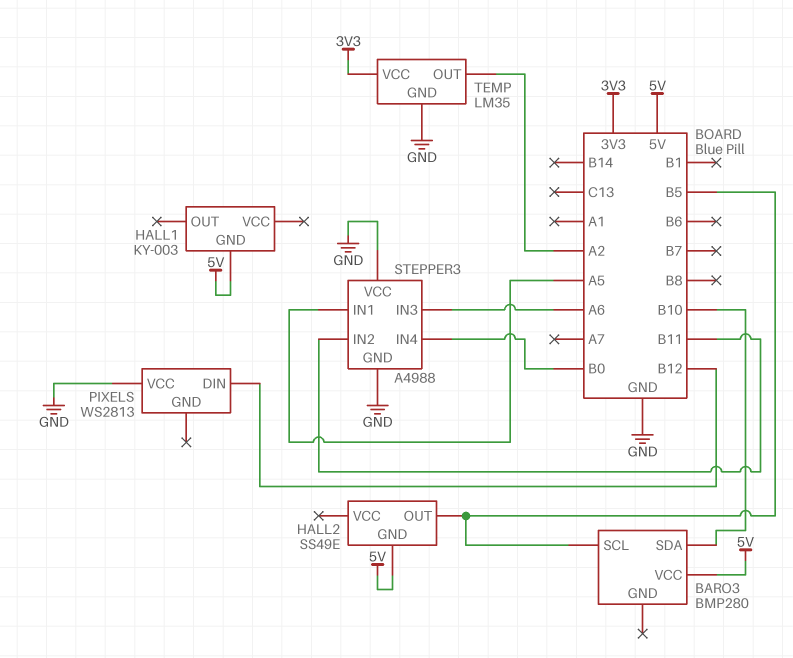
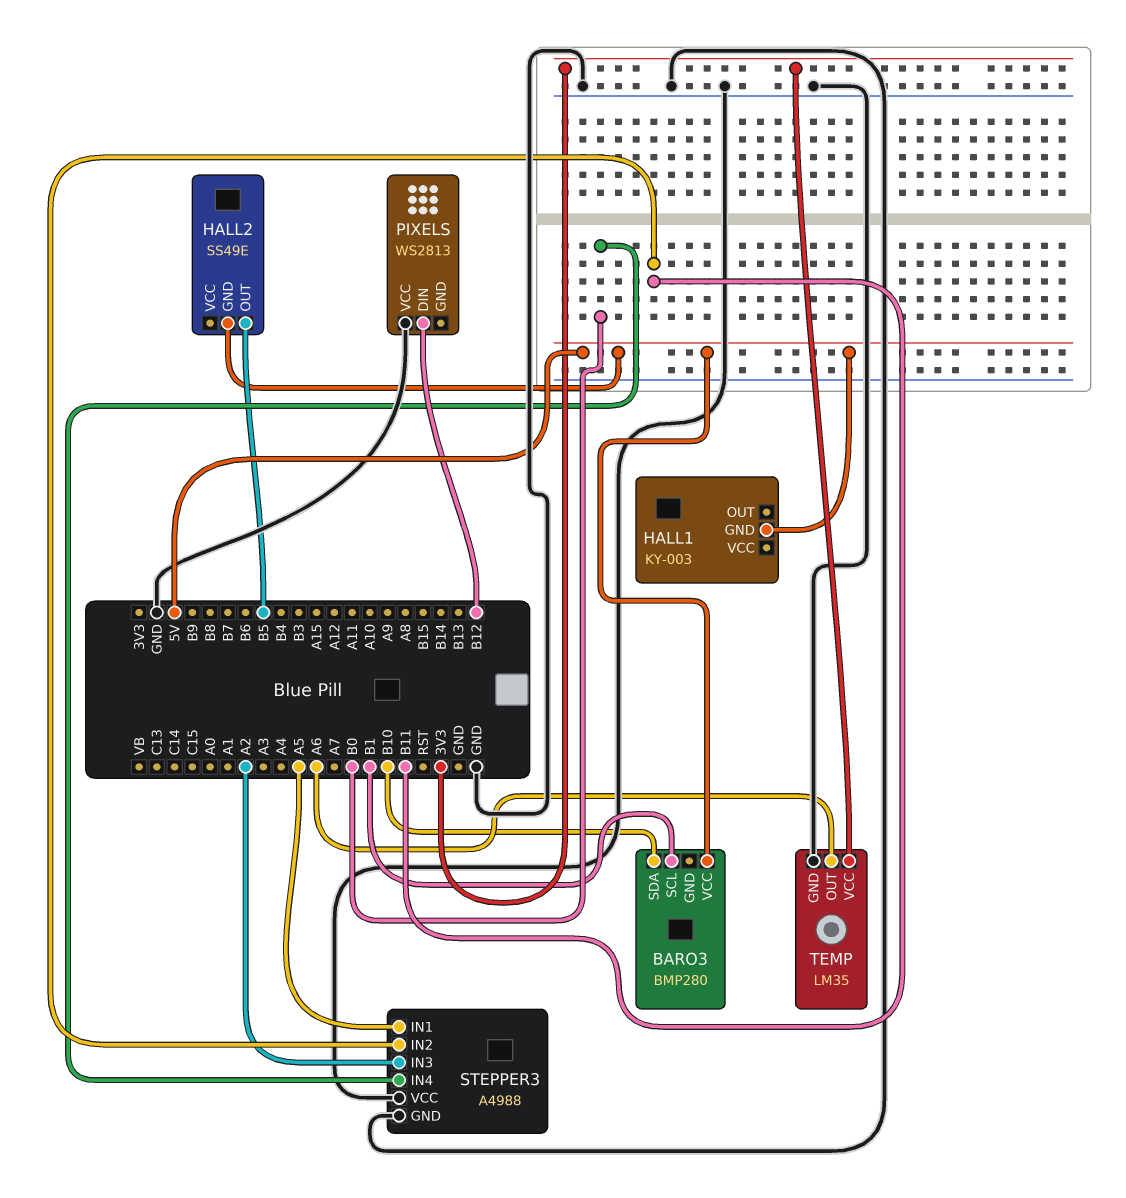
BARO3 pin SCL: B5 -> B1
STEPPER3 pin IN3: A6 -> A2
TEMP pin OUT: A2 -> A6

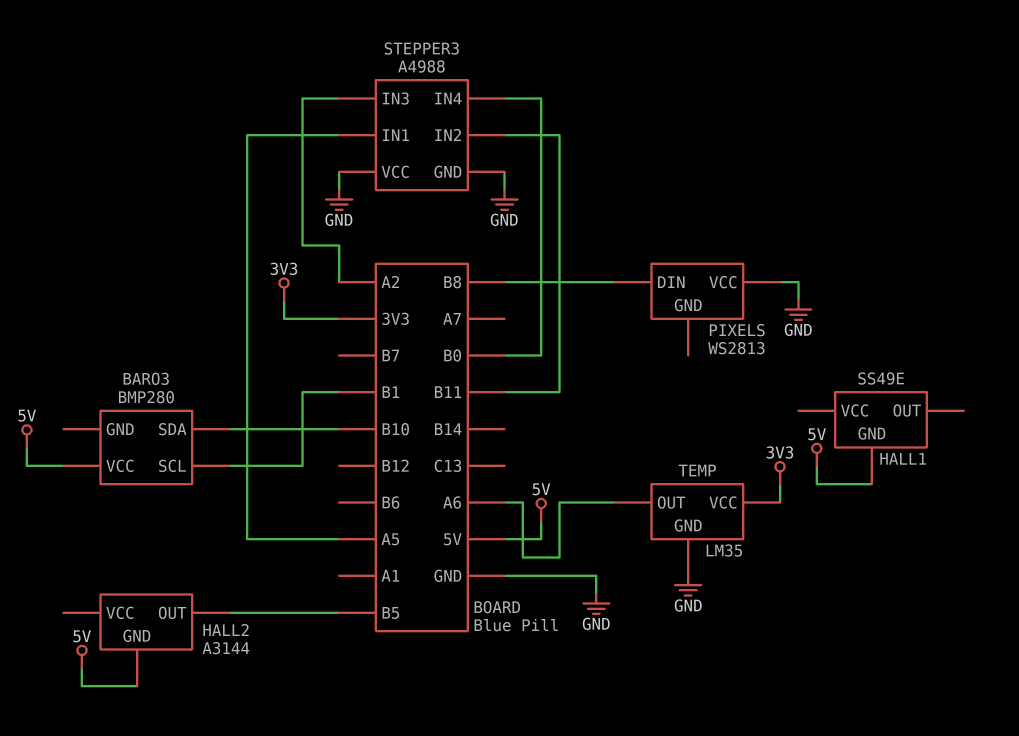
HALL1: KY-003 -> SS49E
HALL2: SS49E -> A3144
PIXELS pin DIN: B12 -> B8

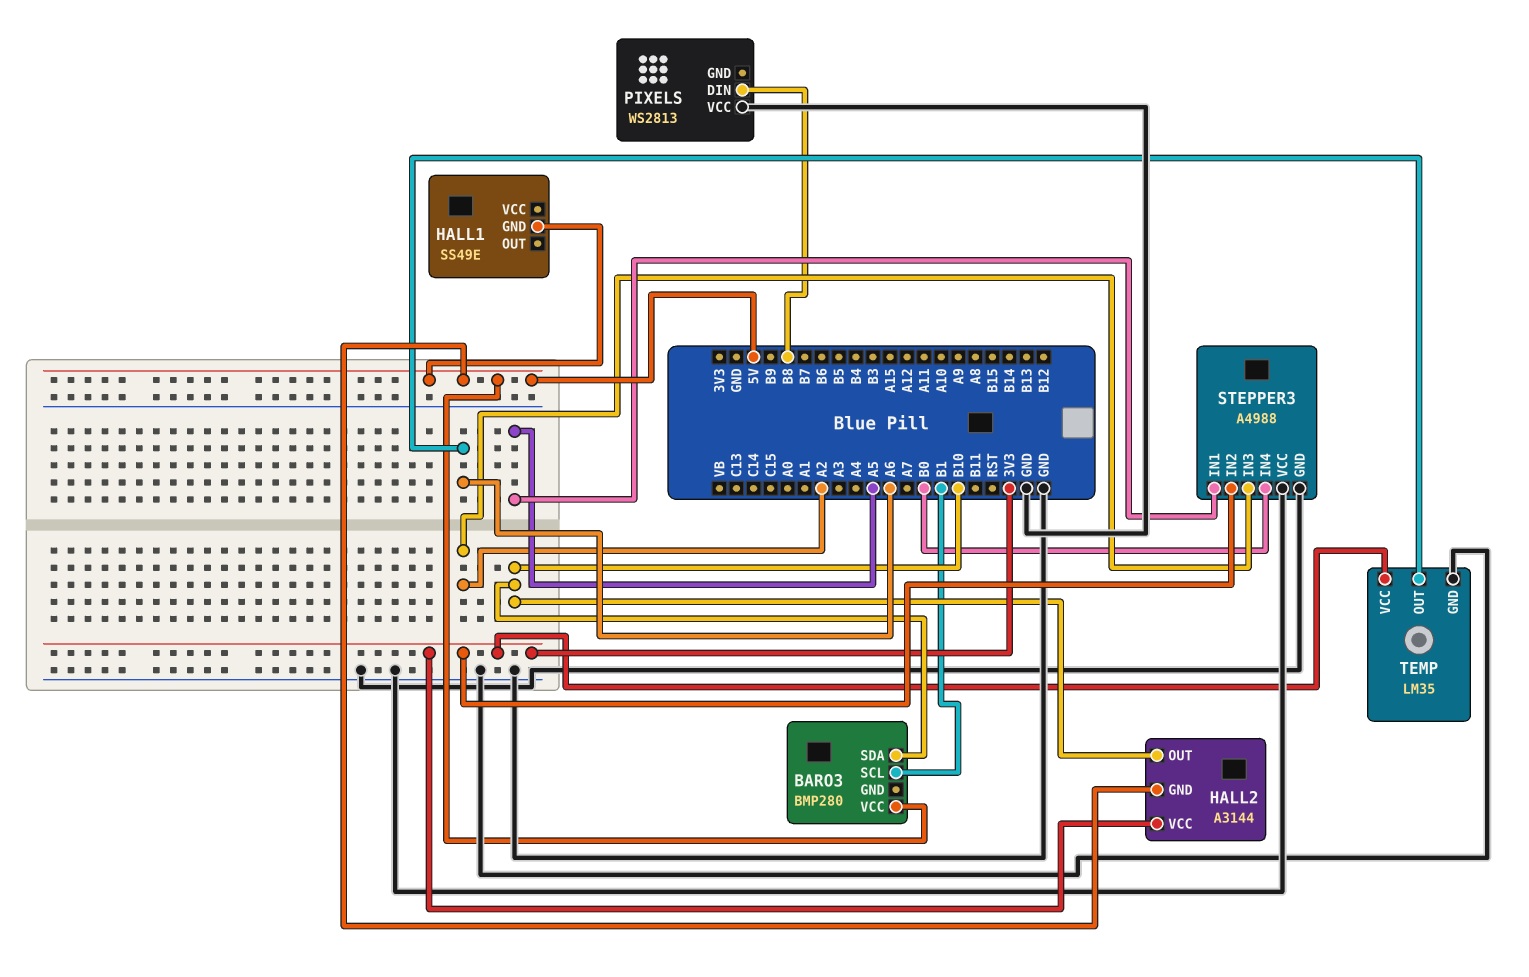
HALL2 pin OUT: B5 -> B10
HALL2 pin VCC: none -> 3V3
STEPPER3 pin IN2: B11 -> 3V3

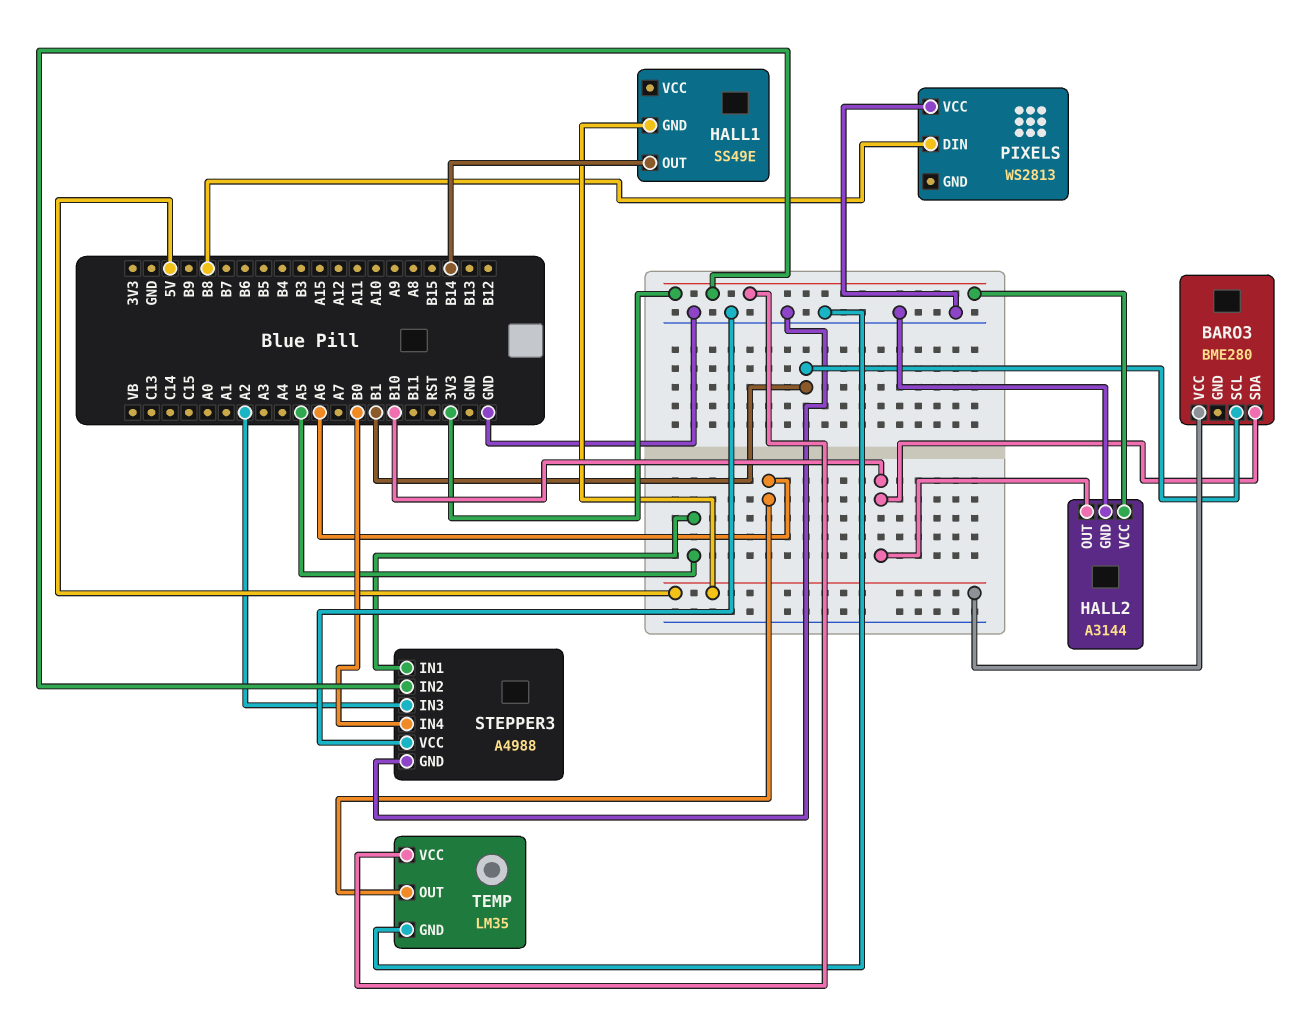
BARO3: BMP280 -> BME280
HALL1 pin OUT: none -> B14
HALL2 pin GND: 5V -> GND

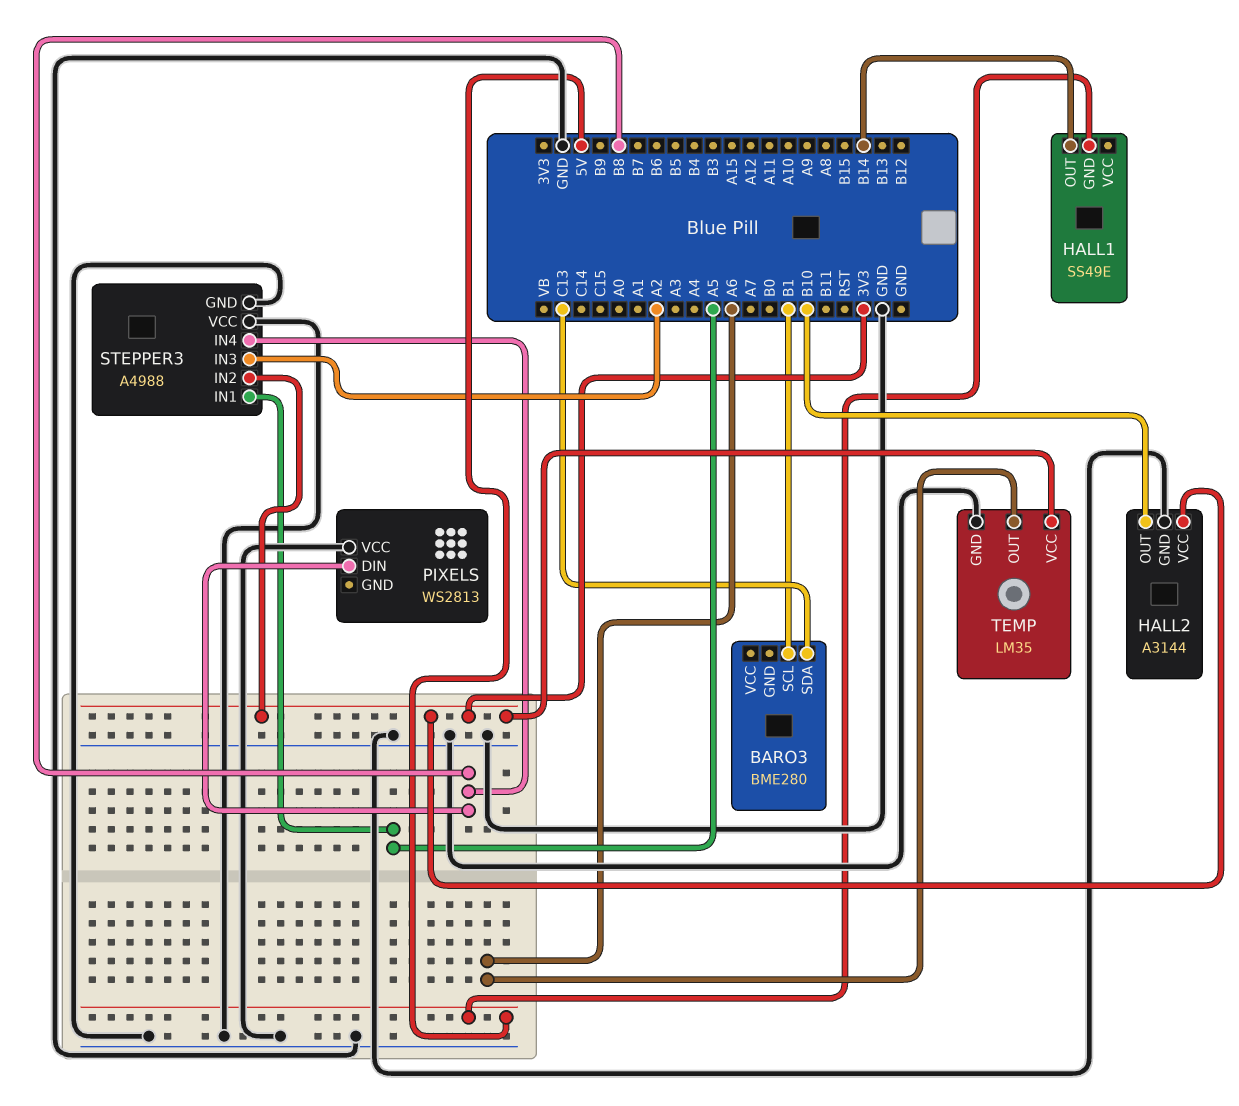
BARO3 pin SDA: B10 -> C13
BARO3 pin VCC: 5V -> none
STEPPER3 pin IN4: B0 -> B8

